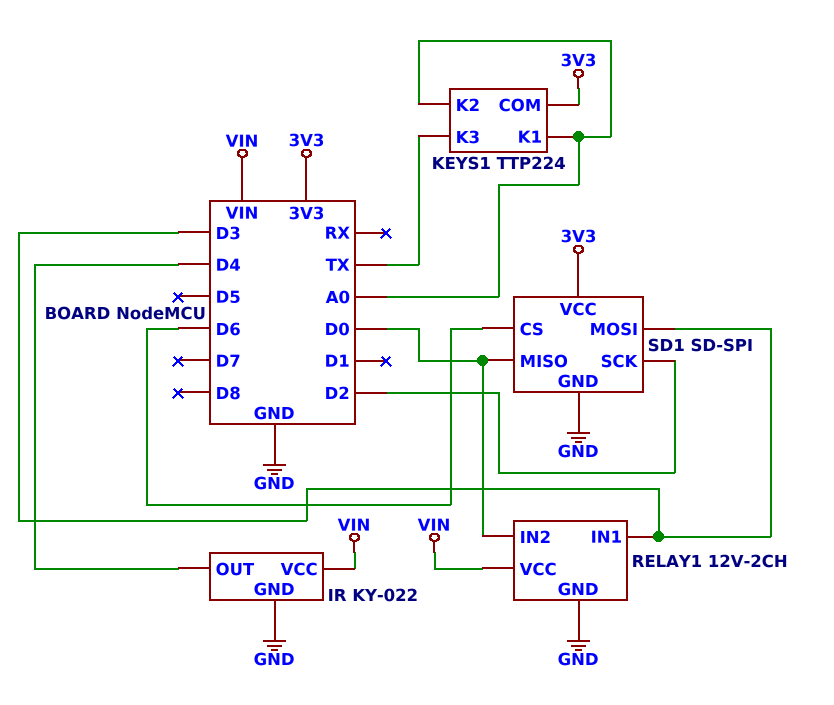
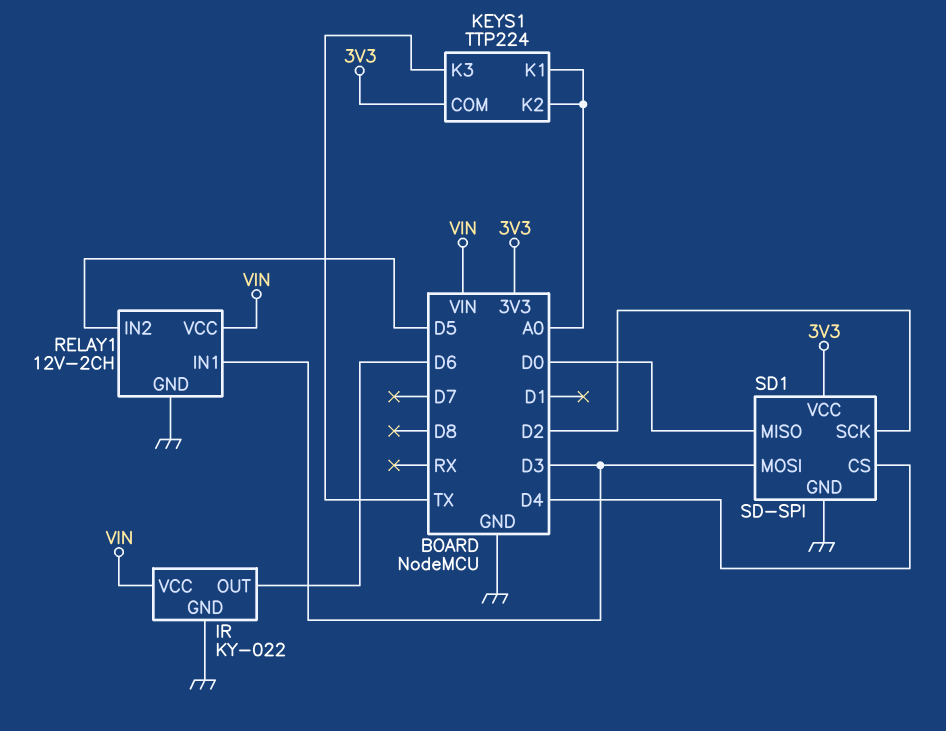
IR pin OUT: D4 -> D6
RELAY1 pin IN2: D0 -> D5
SD1 pin CS: D6 -> D4

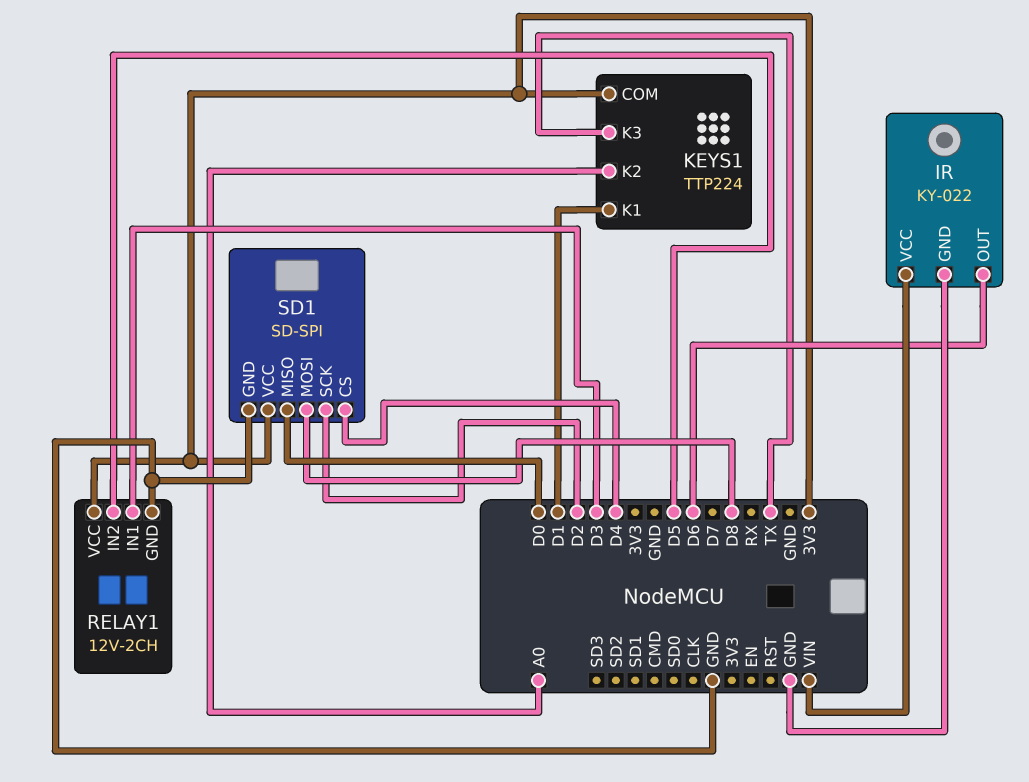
KEYS1 pin K1: A0 -> D1
RELAY1 pin VCC: VIN -> 3V3
SD1 pin MOSI: D3 -> D8

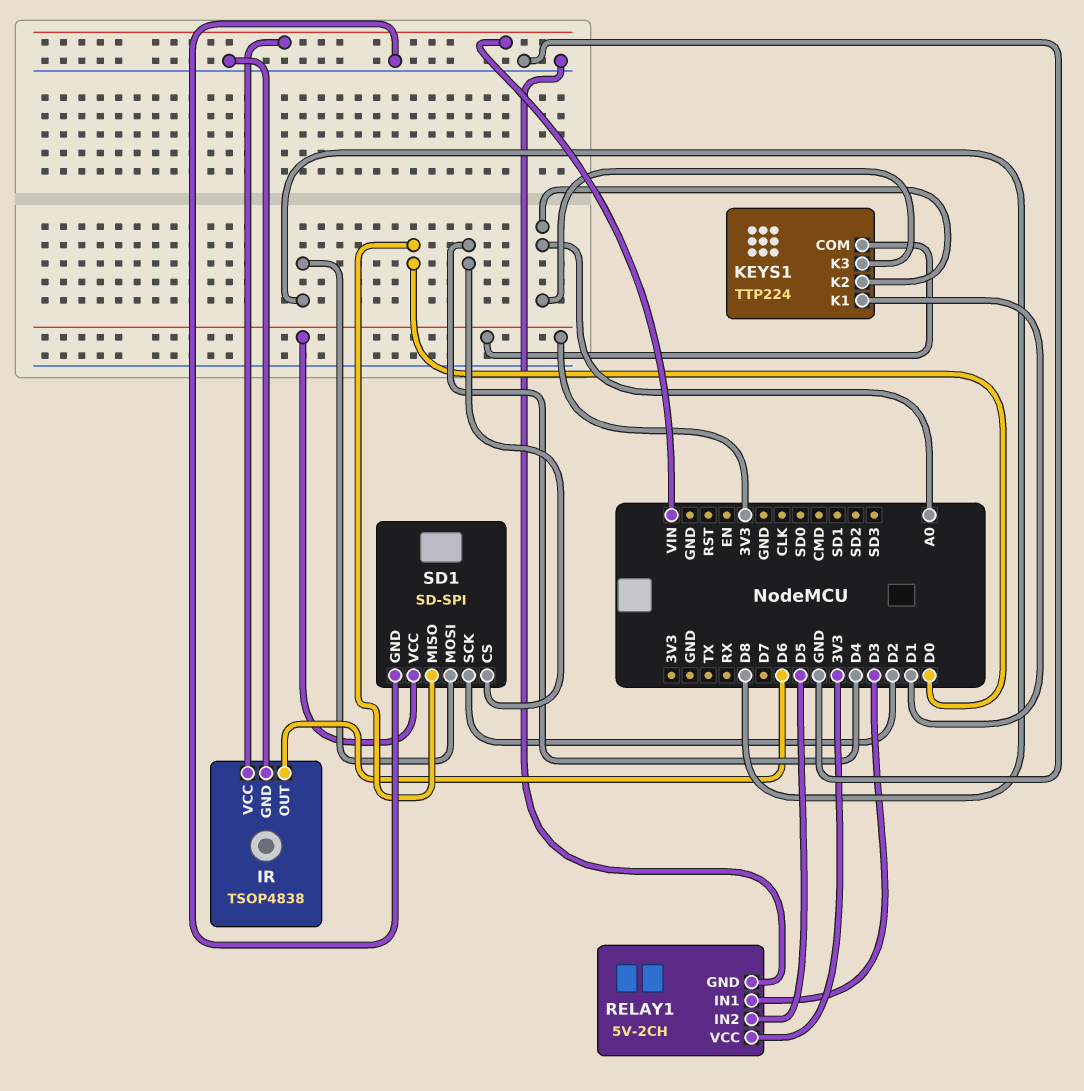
IR: KY-022 -> TSOP4838
KEYS1 pin K3: TX -> A0
RELAY1: 12V-2CH -> 5V-2CH

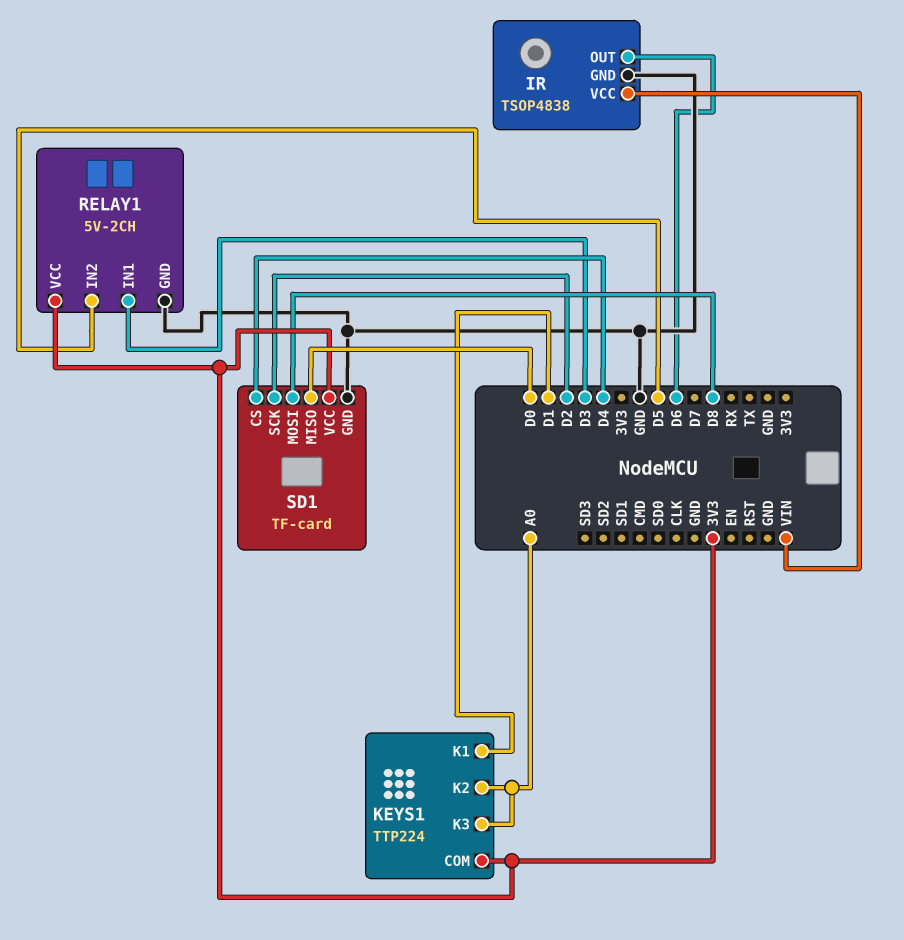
SD1: SD-SPI -> TF-card

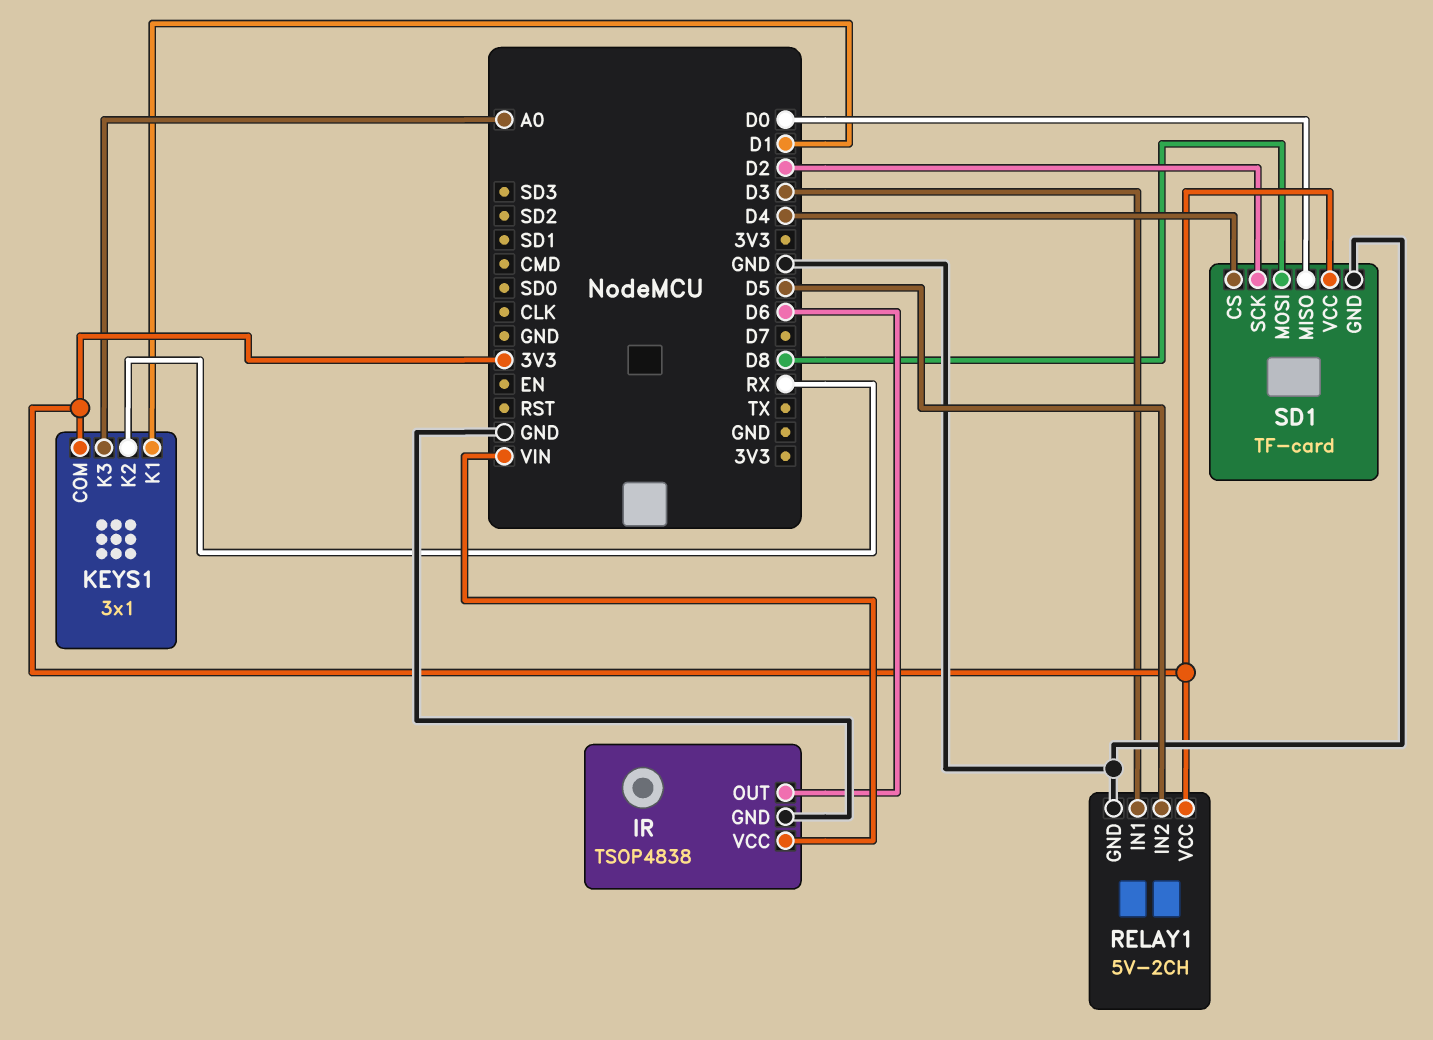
KEYS1: TTP224 -> 3x1
KEYS1 pin K2: A0 -> RX

